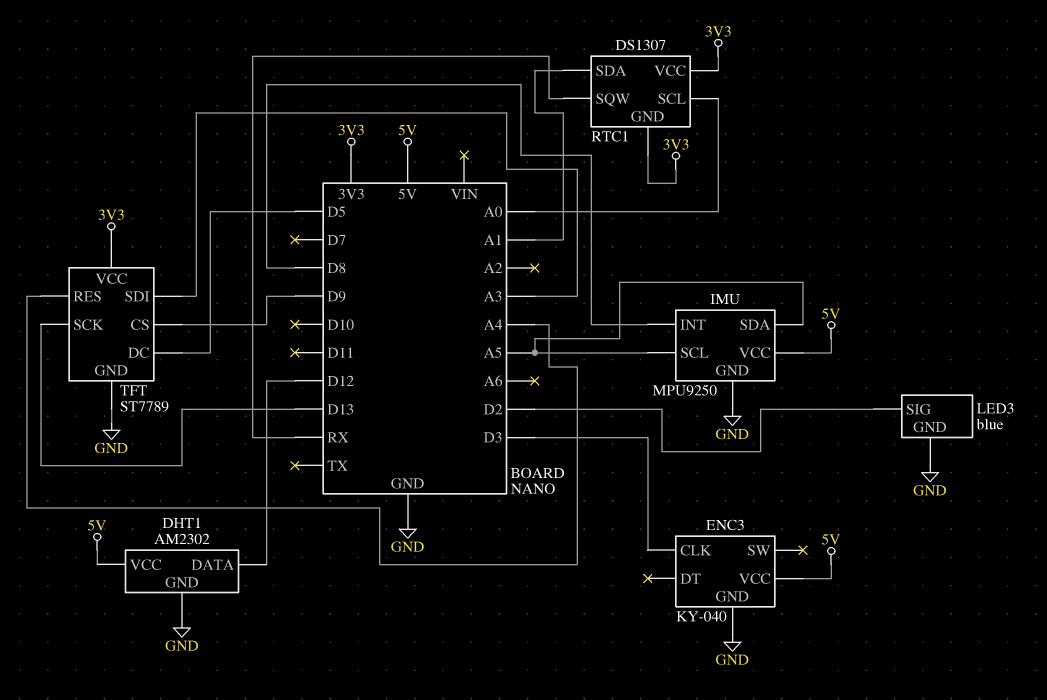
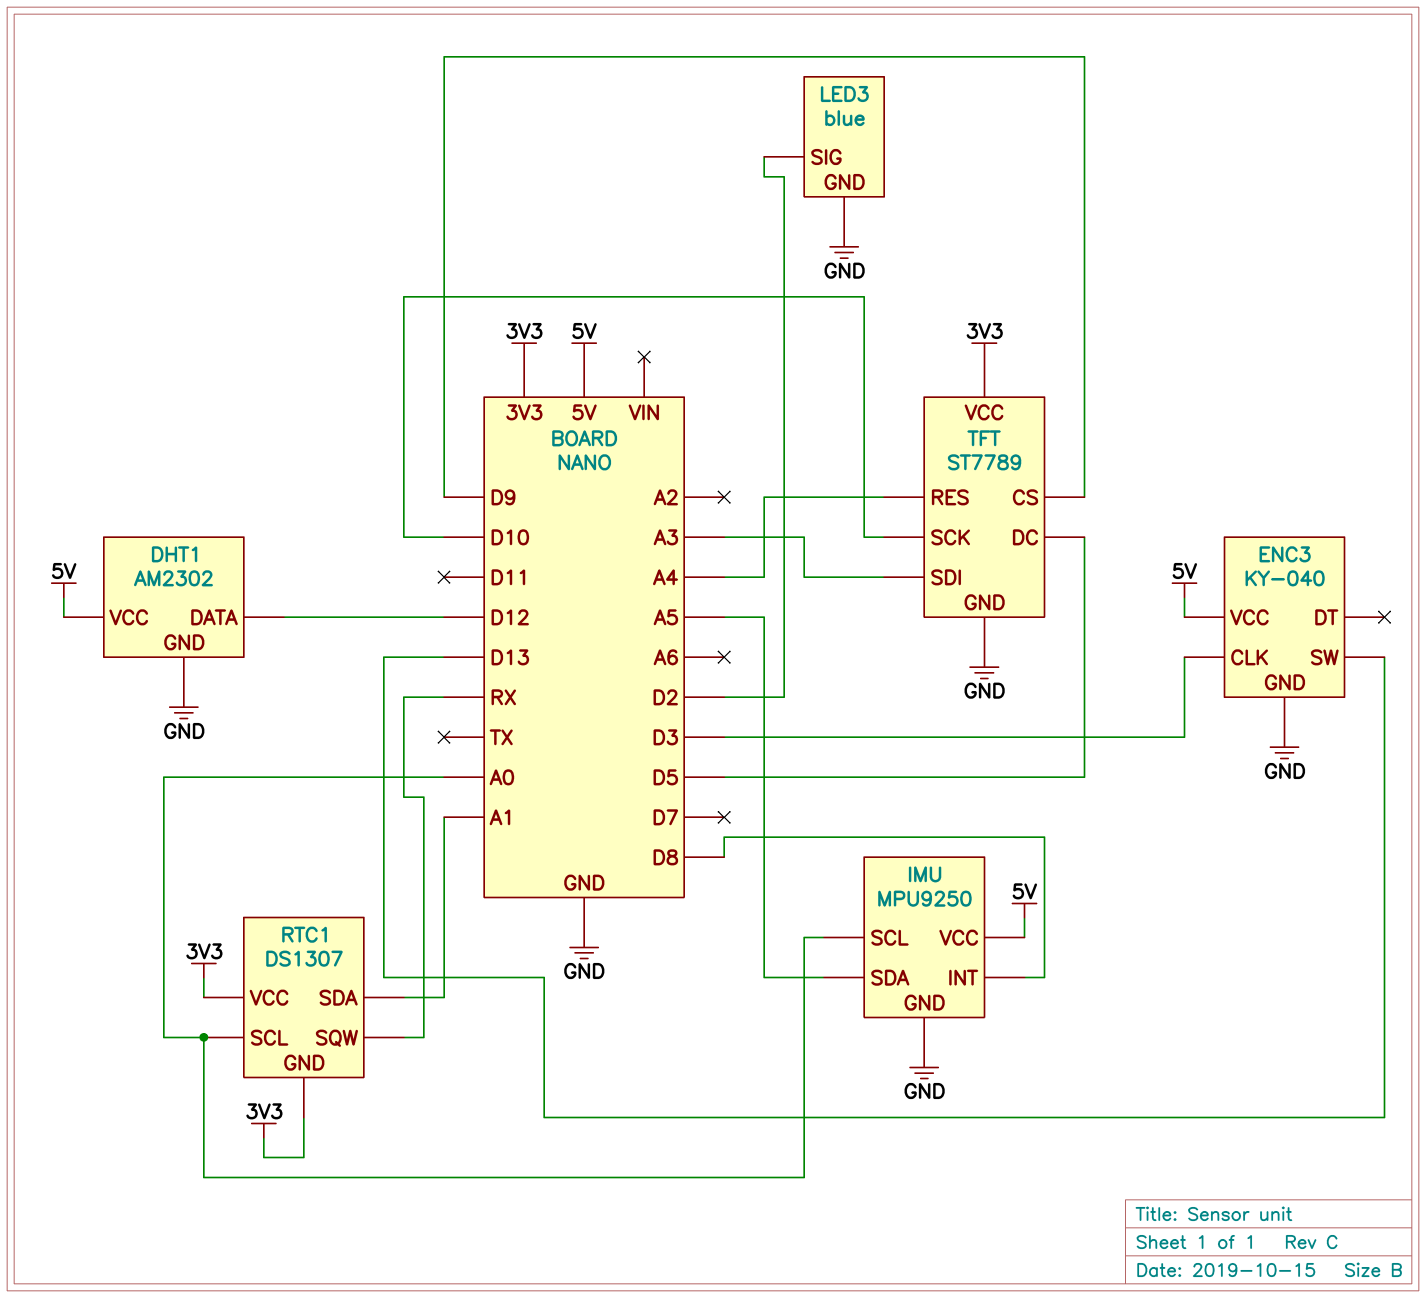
ENC3 pin SW: none -> D13
IMU pin SCL: A5 -> A0
TFT pin SCK: D13 -> D10

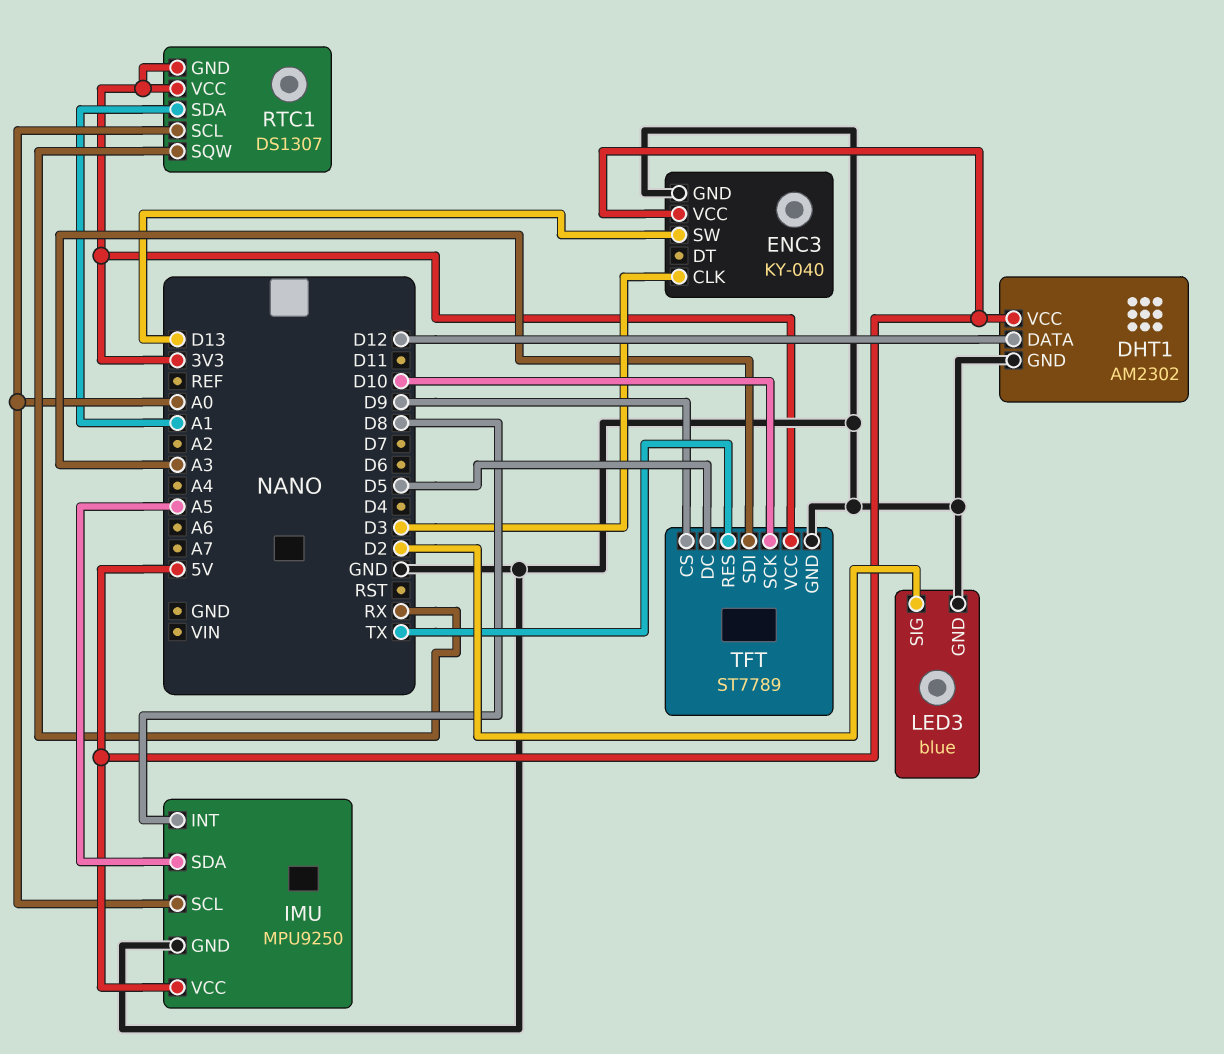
TFT pin RES: A4 -> TX

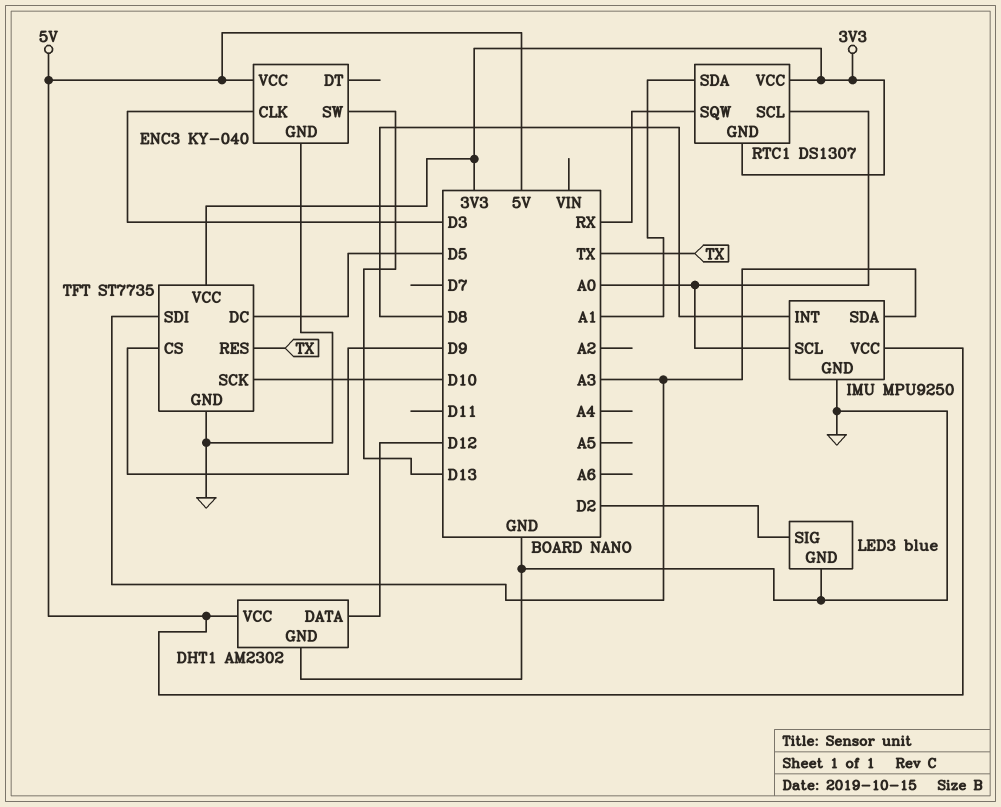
IMU pin SDA: A5 -> A3
TFT: ST7789 -> ST7735

